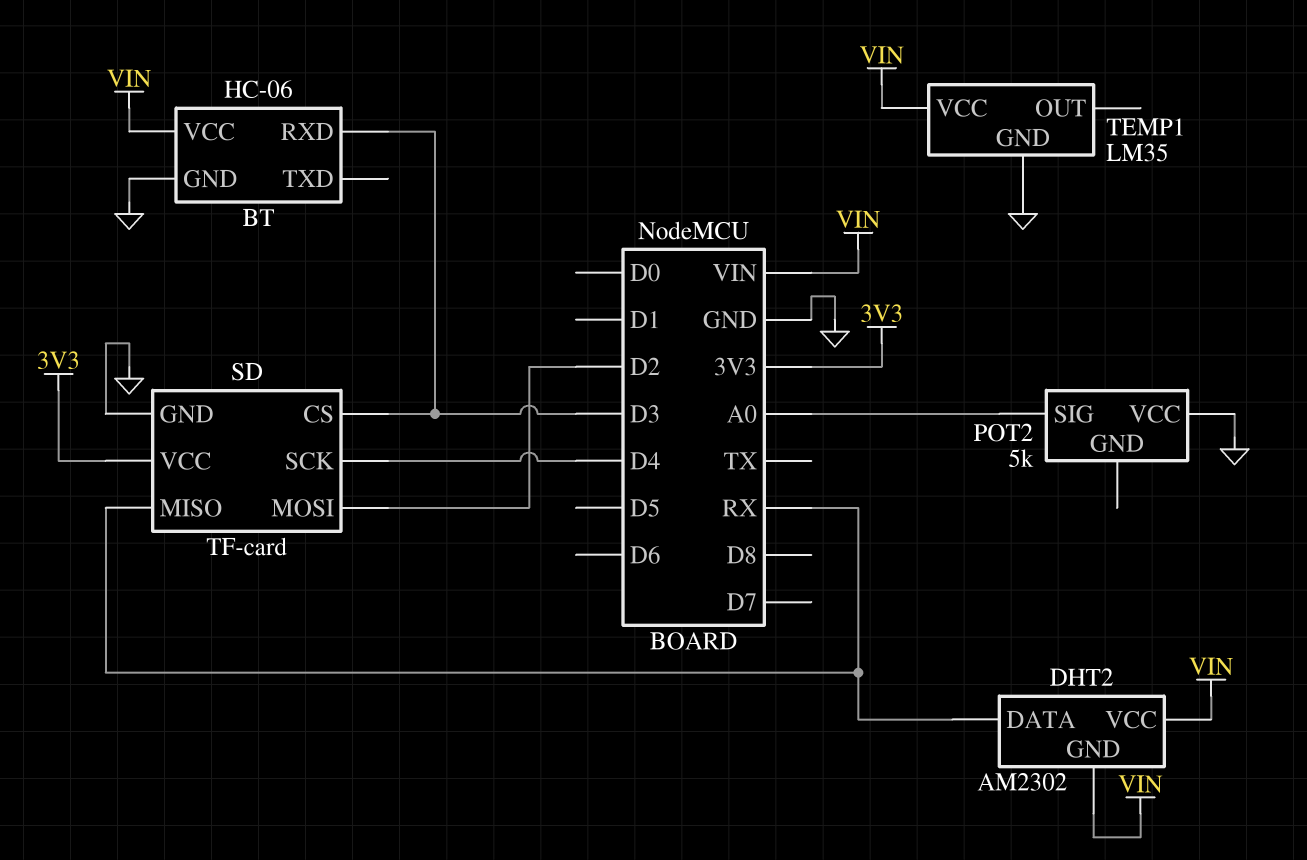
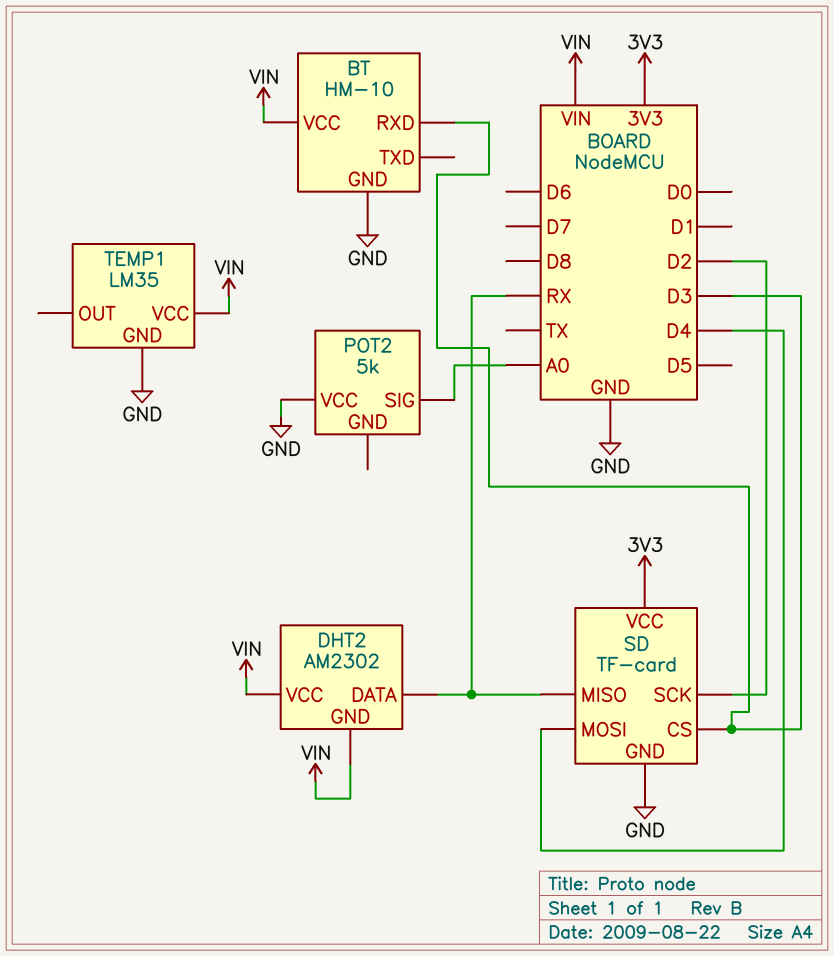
BT: HC-06 -> HM-10
SD pin MOSI: D2 -> D4
SD pin SCK: D4 -> D2

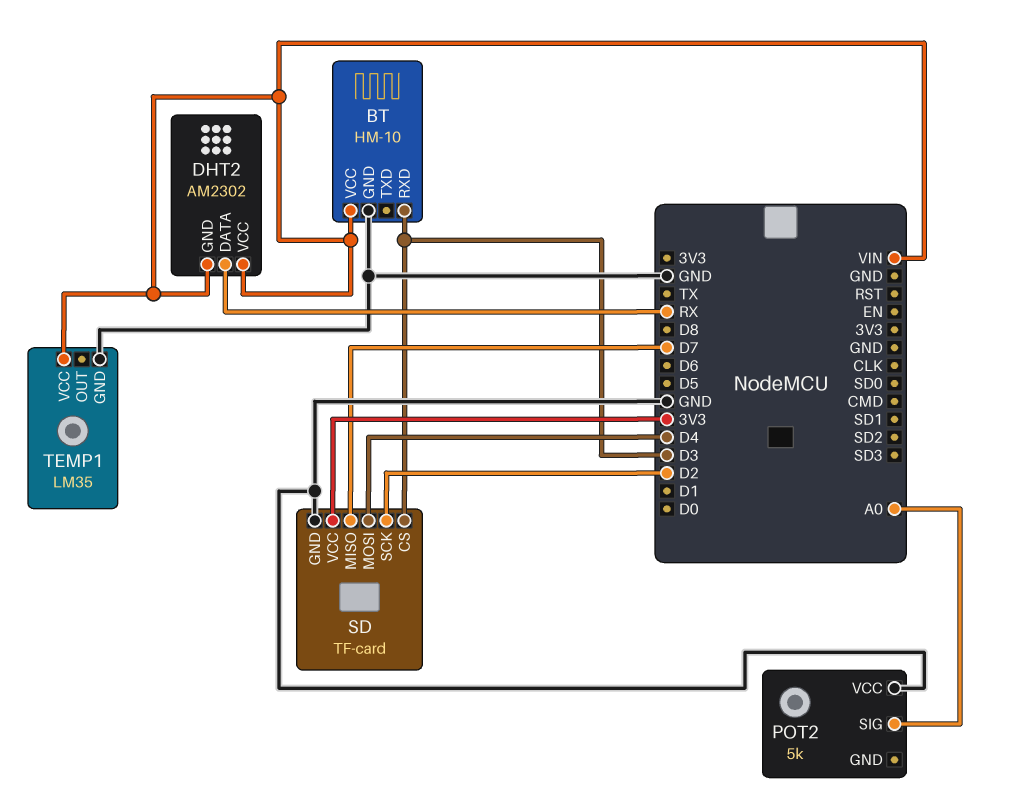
SD pin MISO: RX -> D7

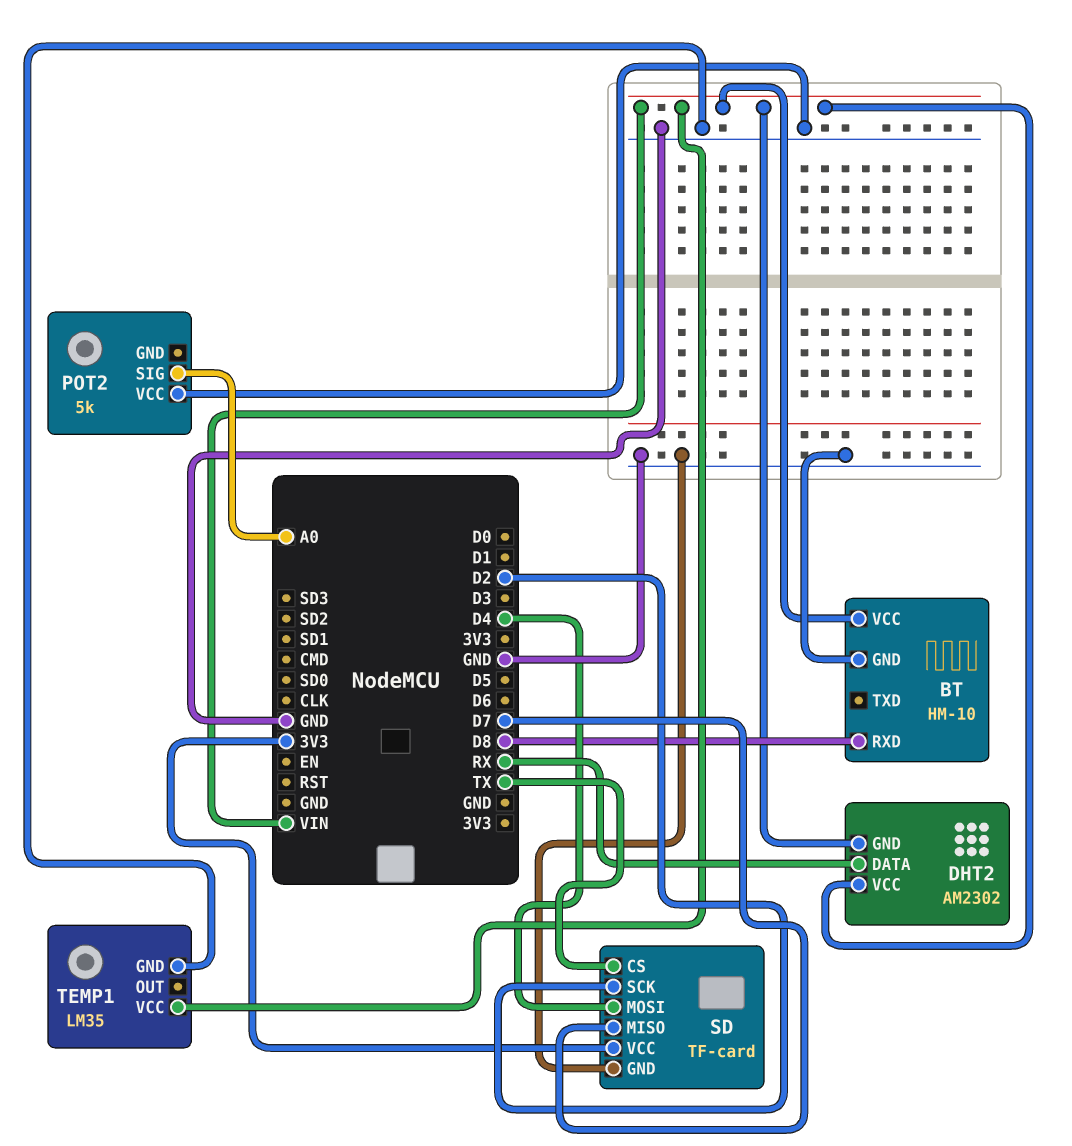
BT pin RXD: D3 -> D8
SD pin CS: D3 -> TX

